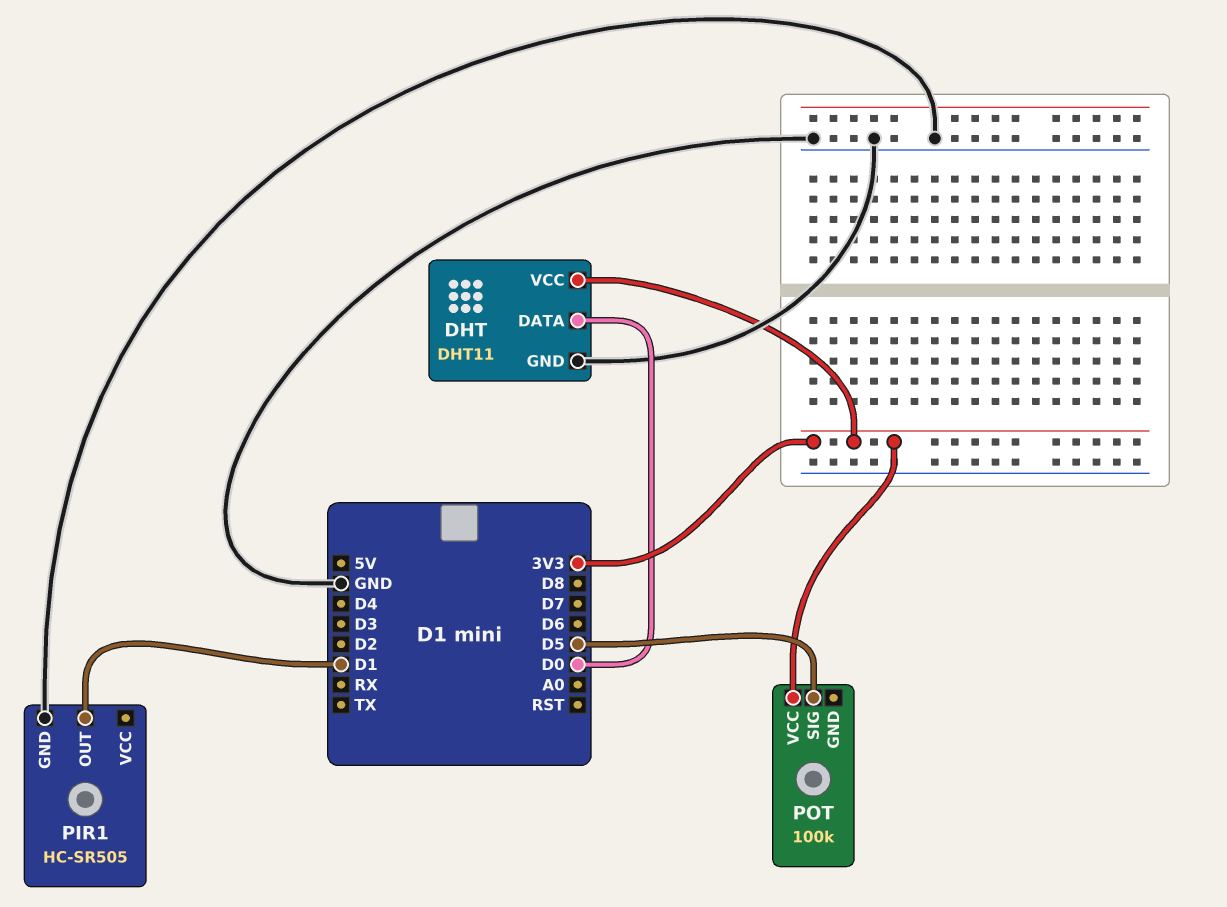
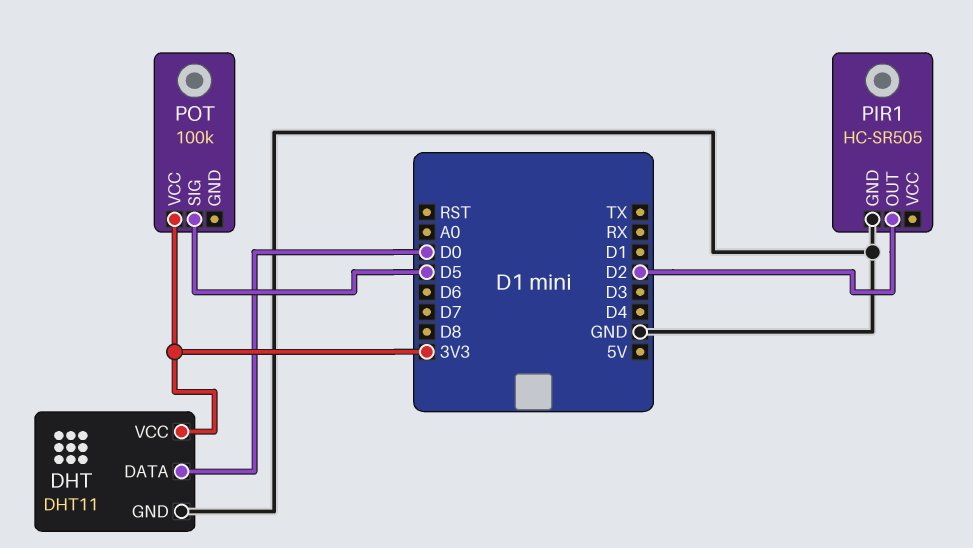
PIR1 pin OUT: D1 -> D2

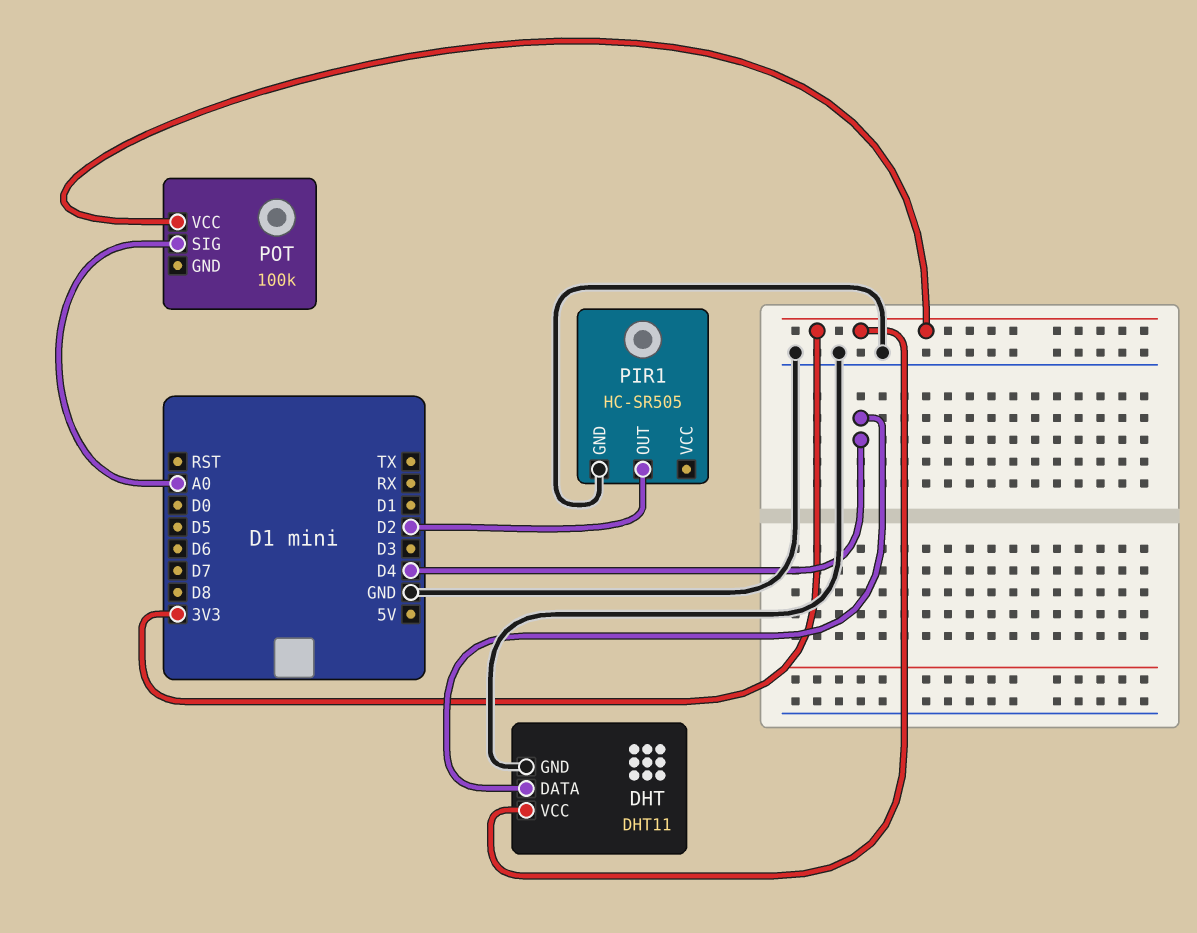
DHT pin DATA: D0 -> D4
POT pin SIG: D5 -> A0

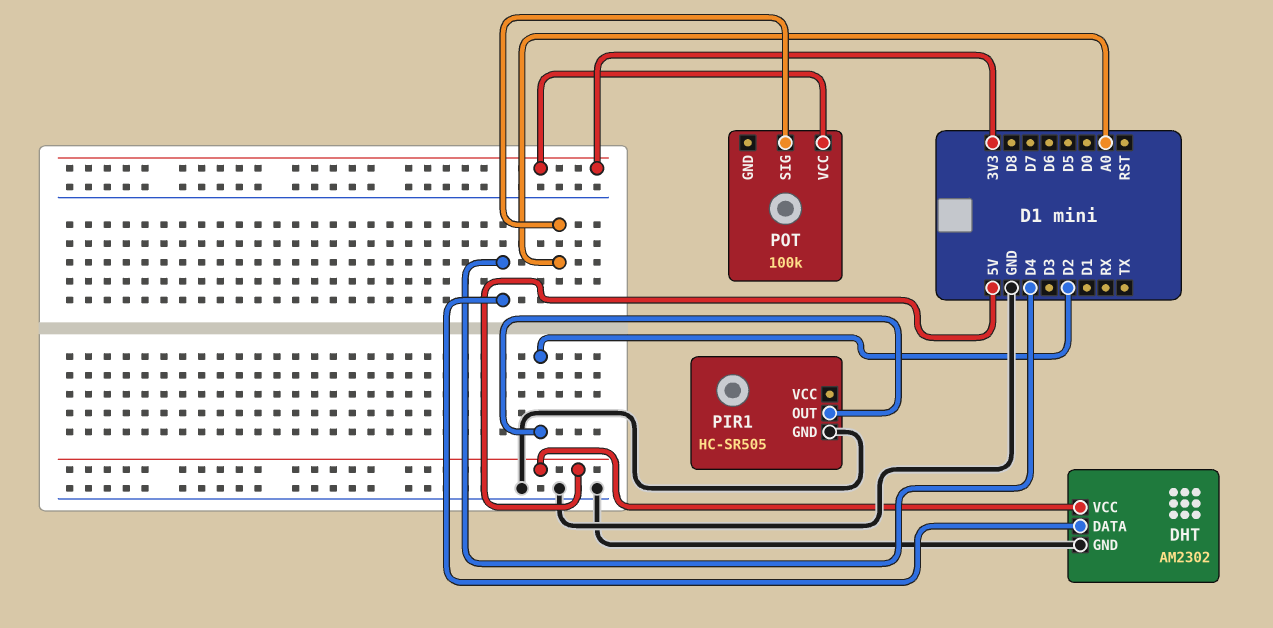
DHT: DHT11 -> AM2302
DHT pin VCC: 3V3 -> 5V

